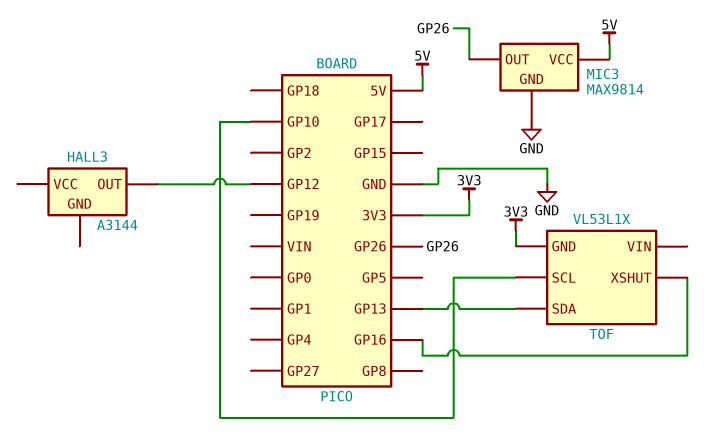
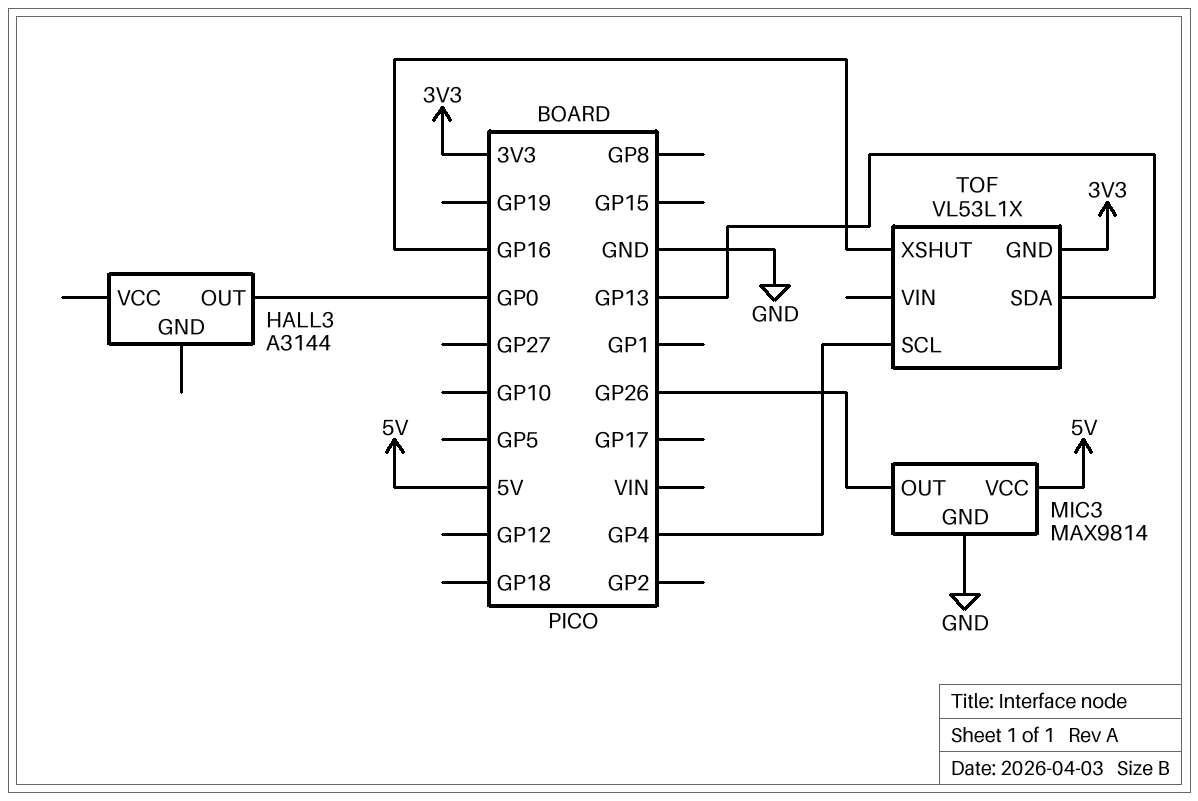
HALL3 pin OUT: GP12 -> GP0
TOF pin SCL: GP10 -> GP4

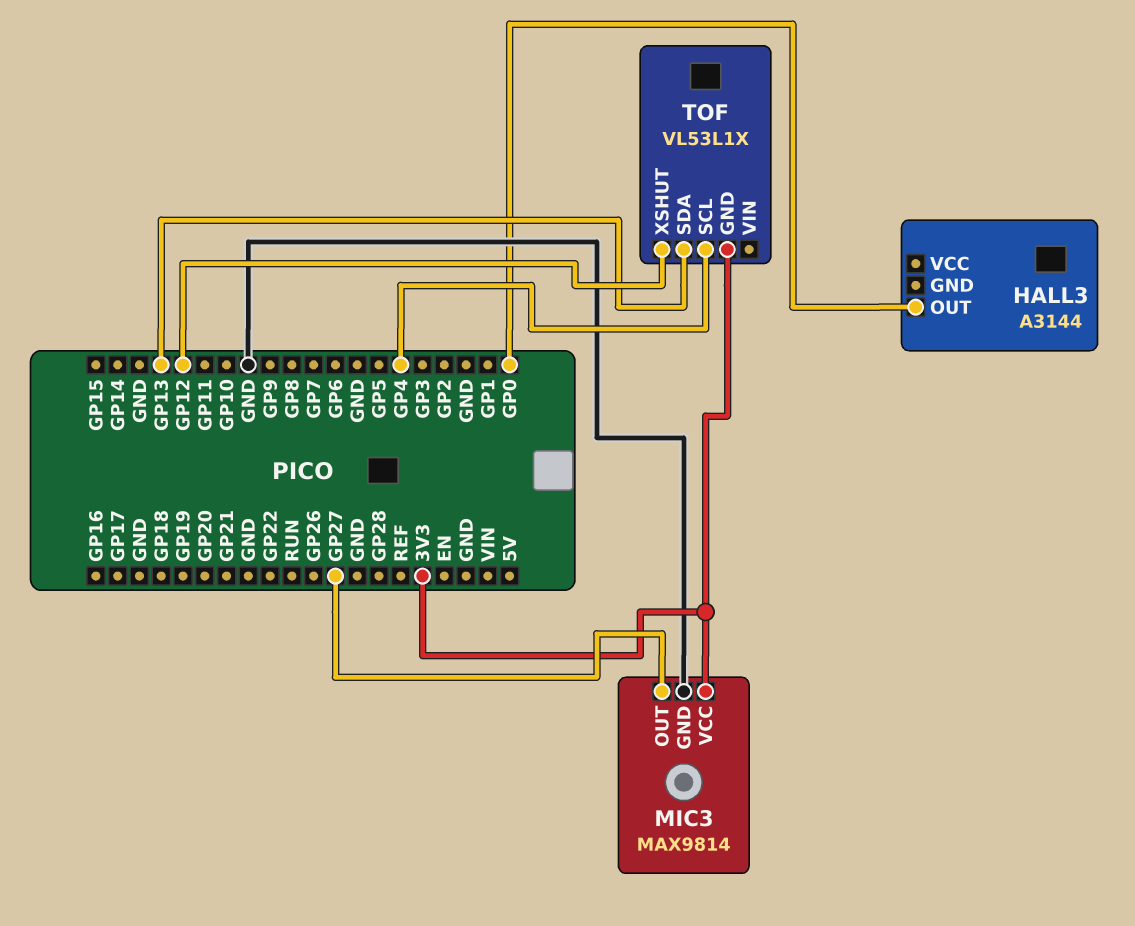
MIC3 pin OUT: GP26 -> GP27
MIC3 pin VCC: 5V -> 3V3
TOF pin XSHUT: GP16 -> GP12

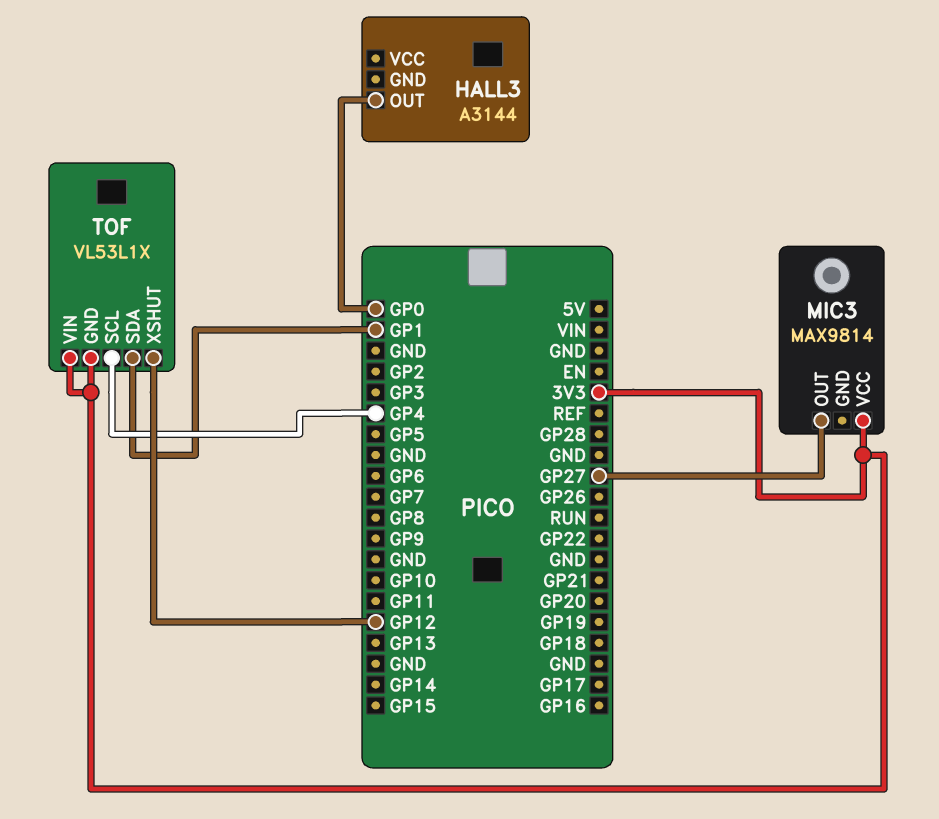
MIC3 pin GND: GND -> none
TOF pin SDA: GP13 -> GP1
TOF pin VIN: none -> 3V3

